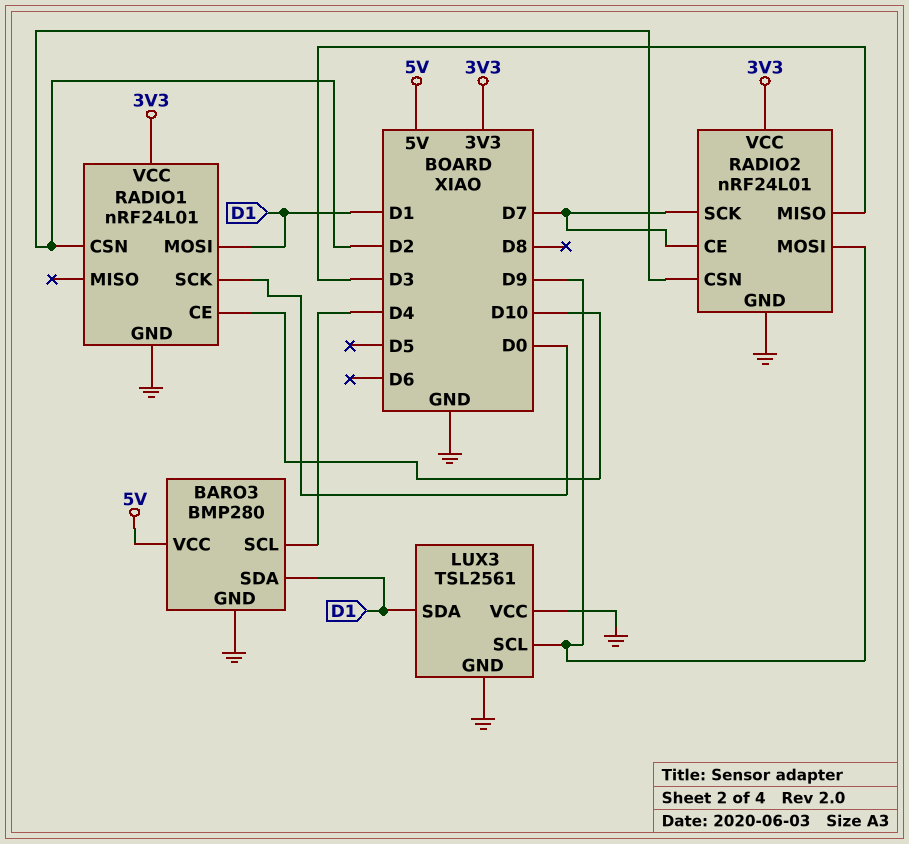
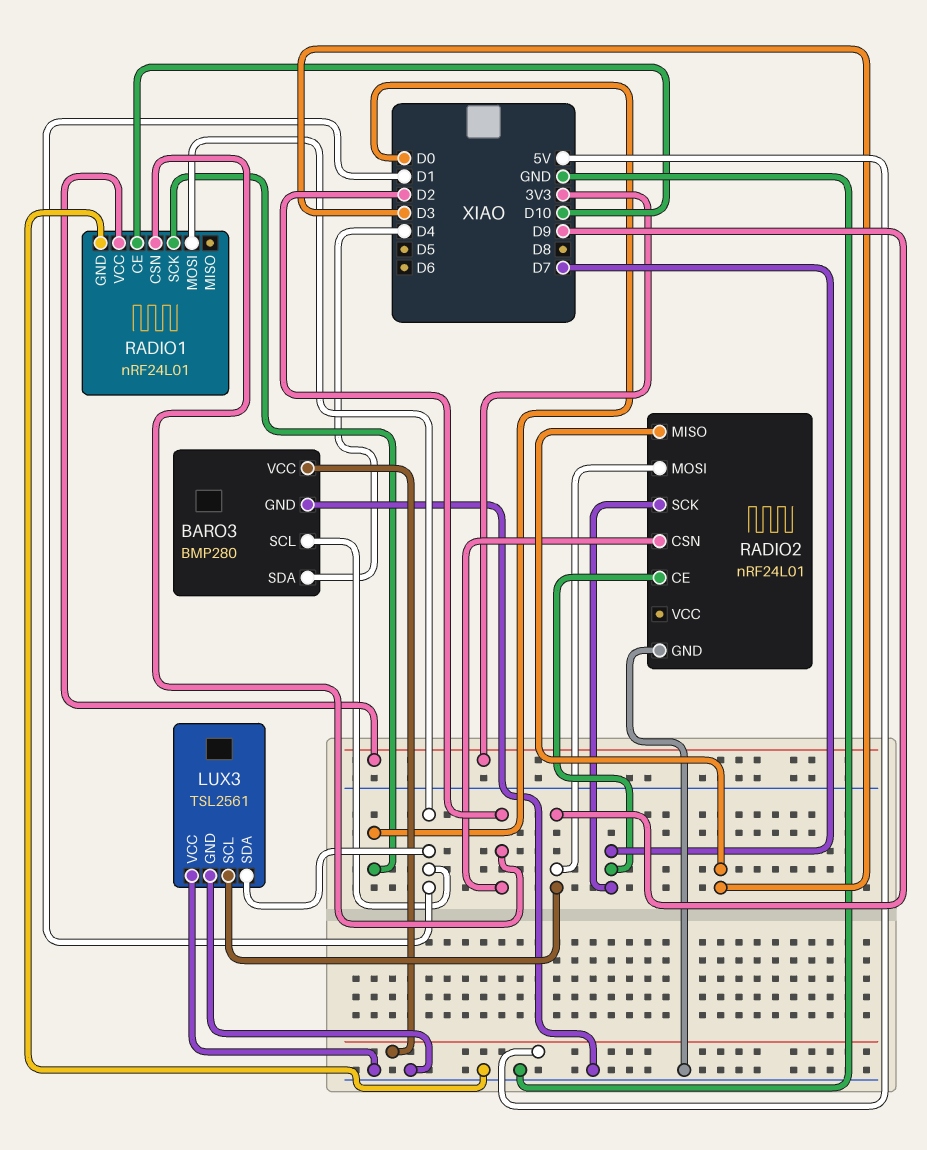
BARO3 pin SCL: D4 -> D1
BARO3 pin SDA: D1 -> D4
RADIO2 pin VCC: 3V3 -> none

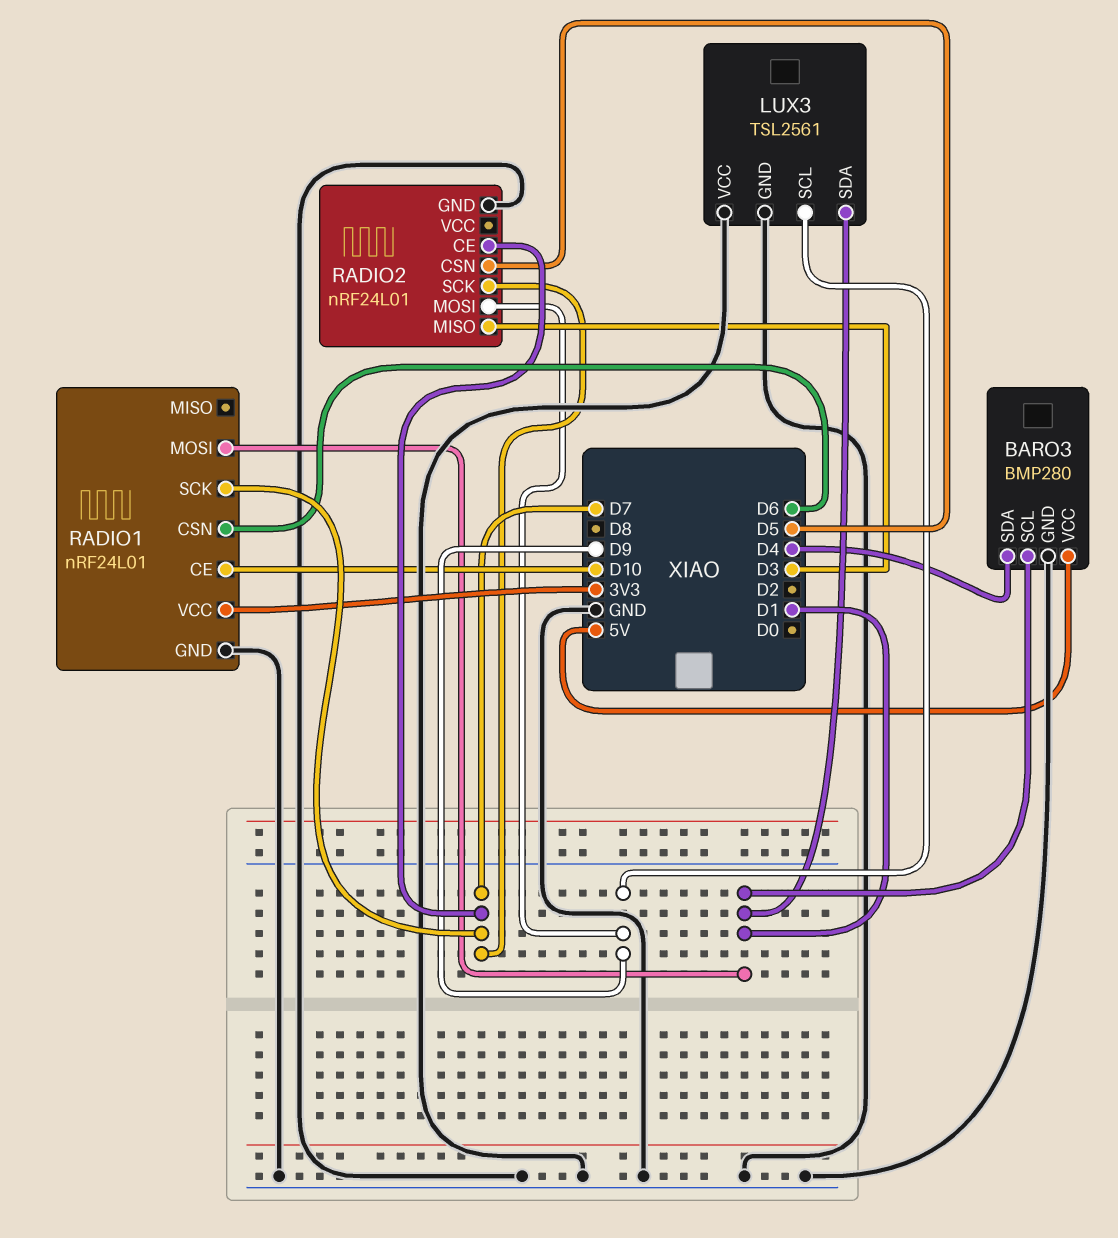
RADIO1 pin CSN: D2 -> D6
RADIO1 pin SCK: D0 -> D7
RADIO2 pin CSN: D2 -> D5

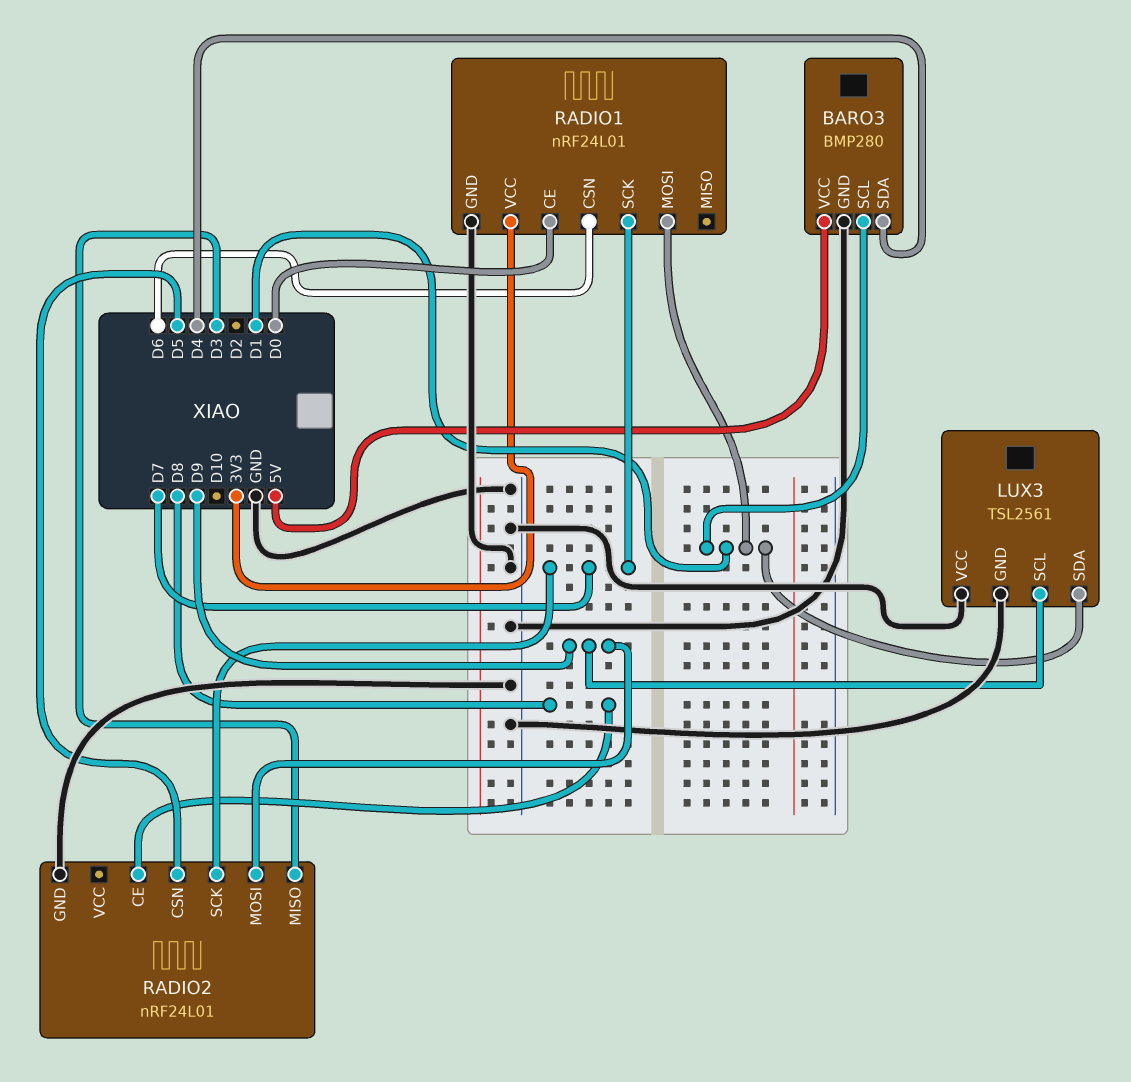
RADIO1 pin CE: D10 -> D0
RADIO2 pin CE: D7 -> D8

